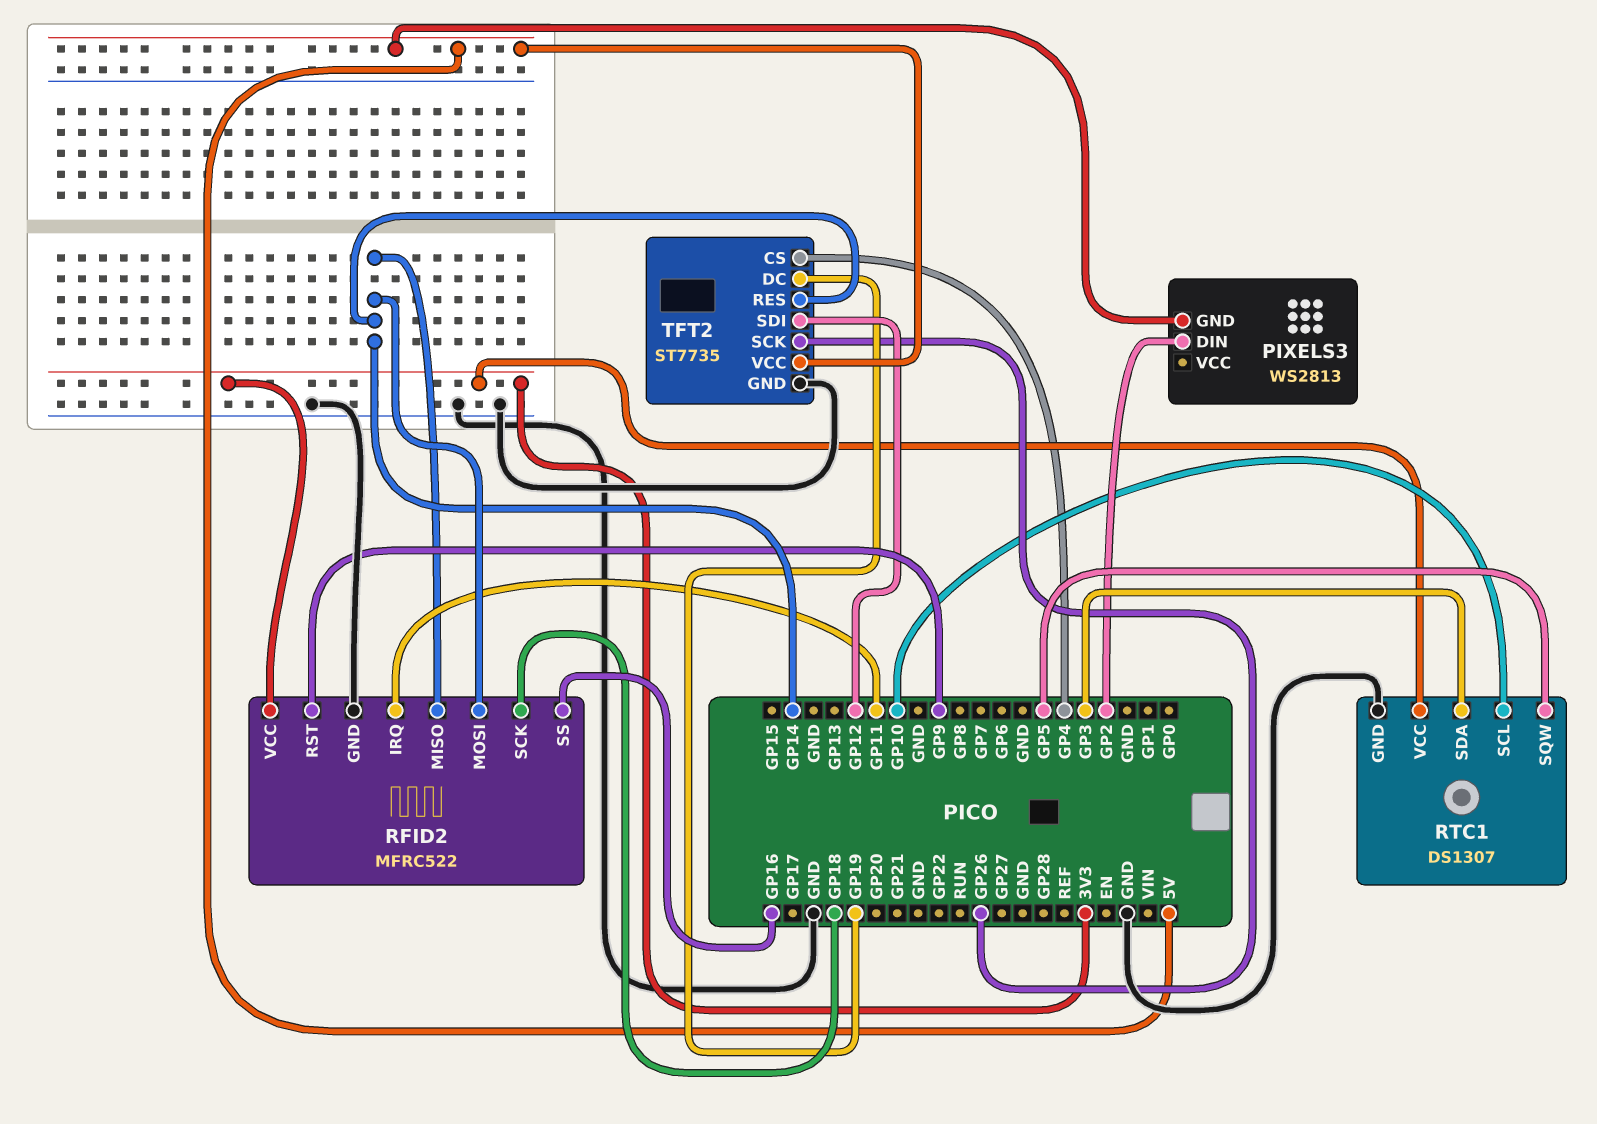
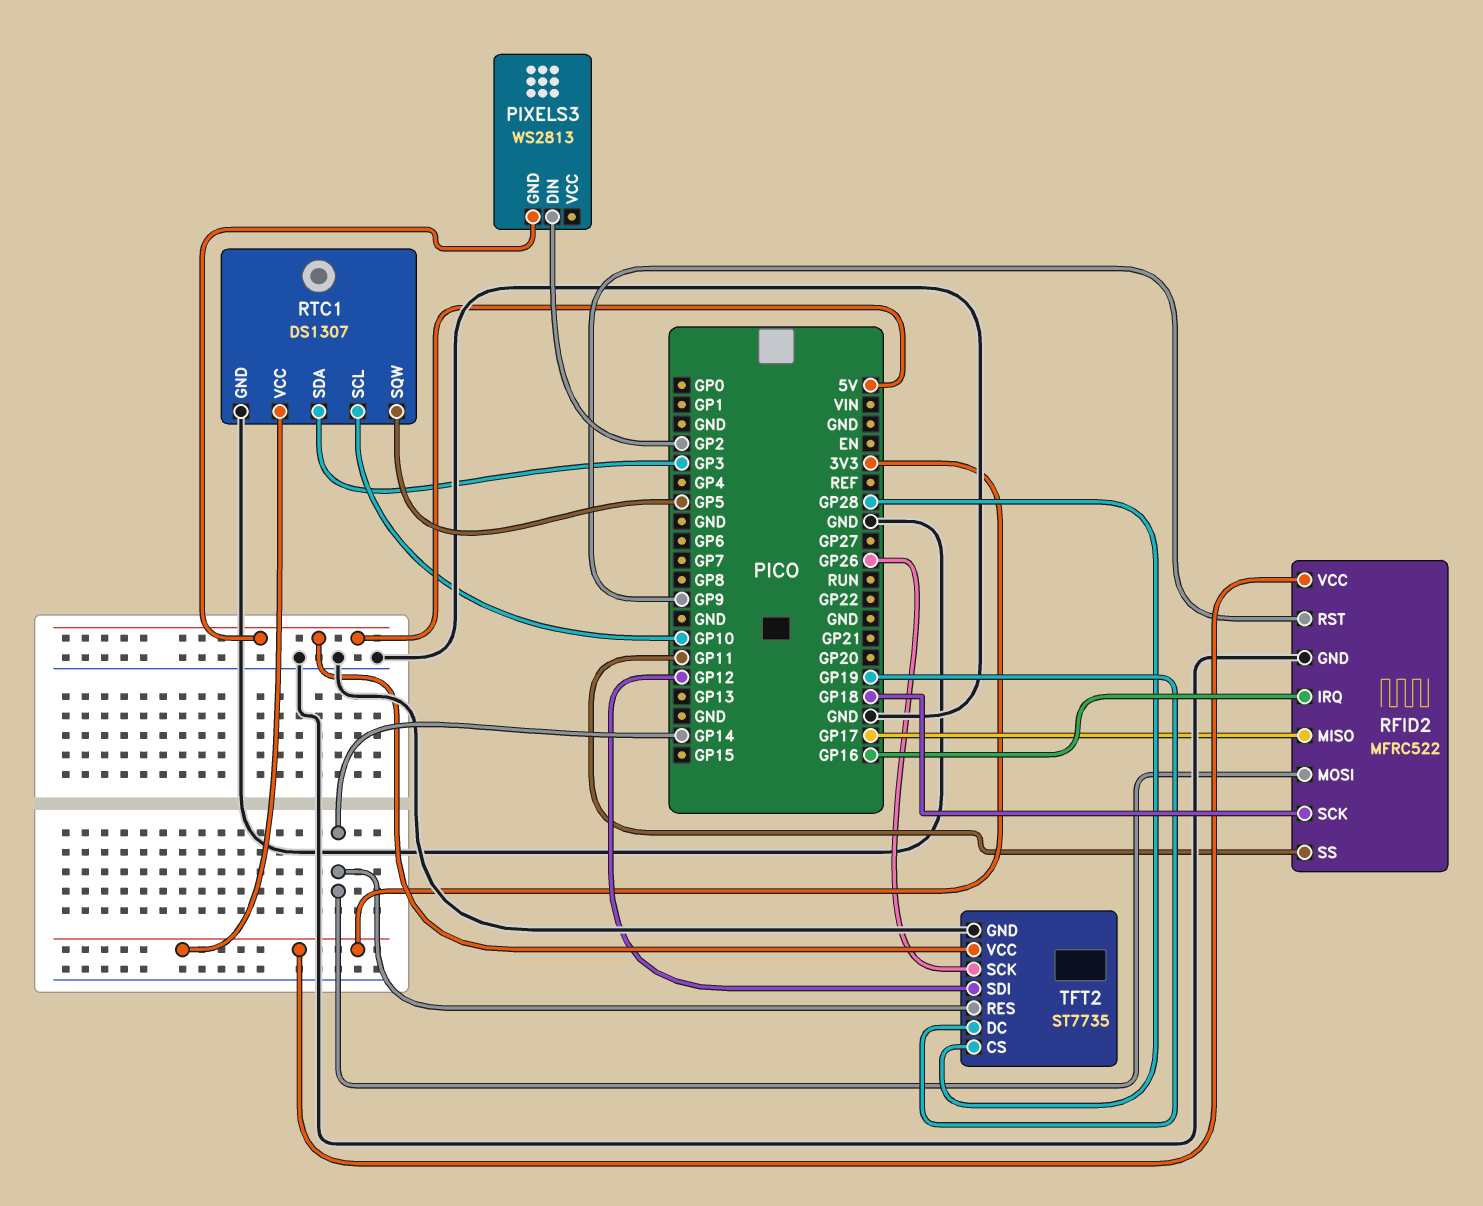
RFID2 pin IRQ: GP11 -> GP16
RFID2 pin MISO: GP14 -> GP17
RFID2 pin SS: GP16 -> GP11
TFT2 pin CS: GP4 -> GP28

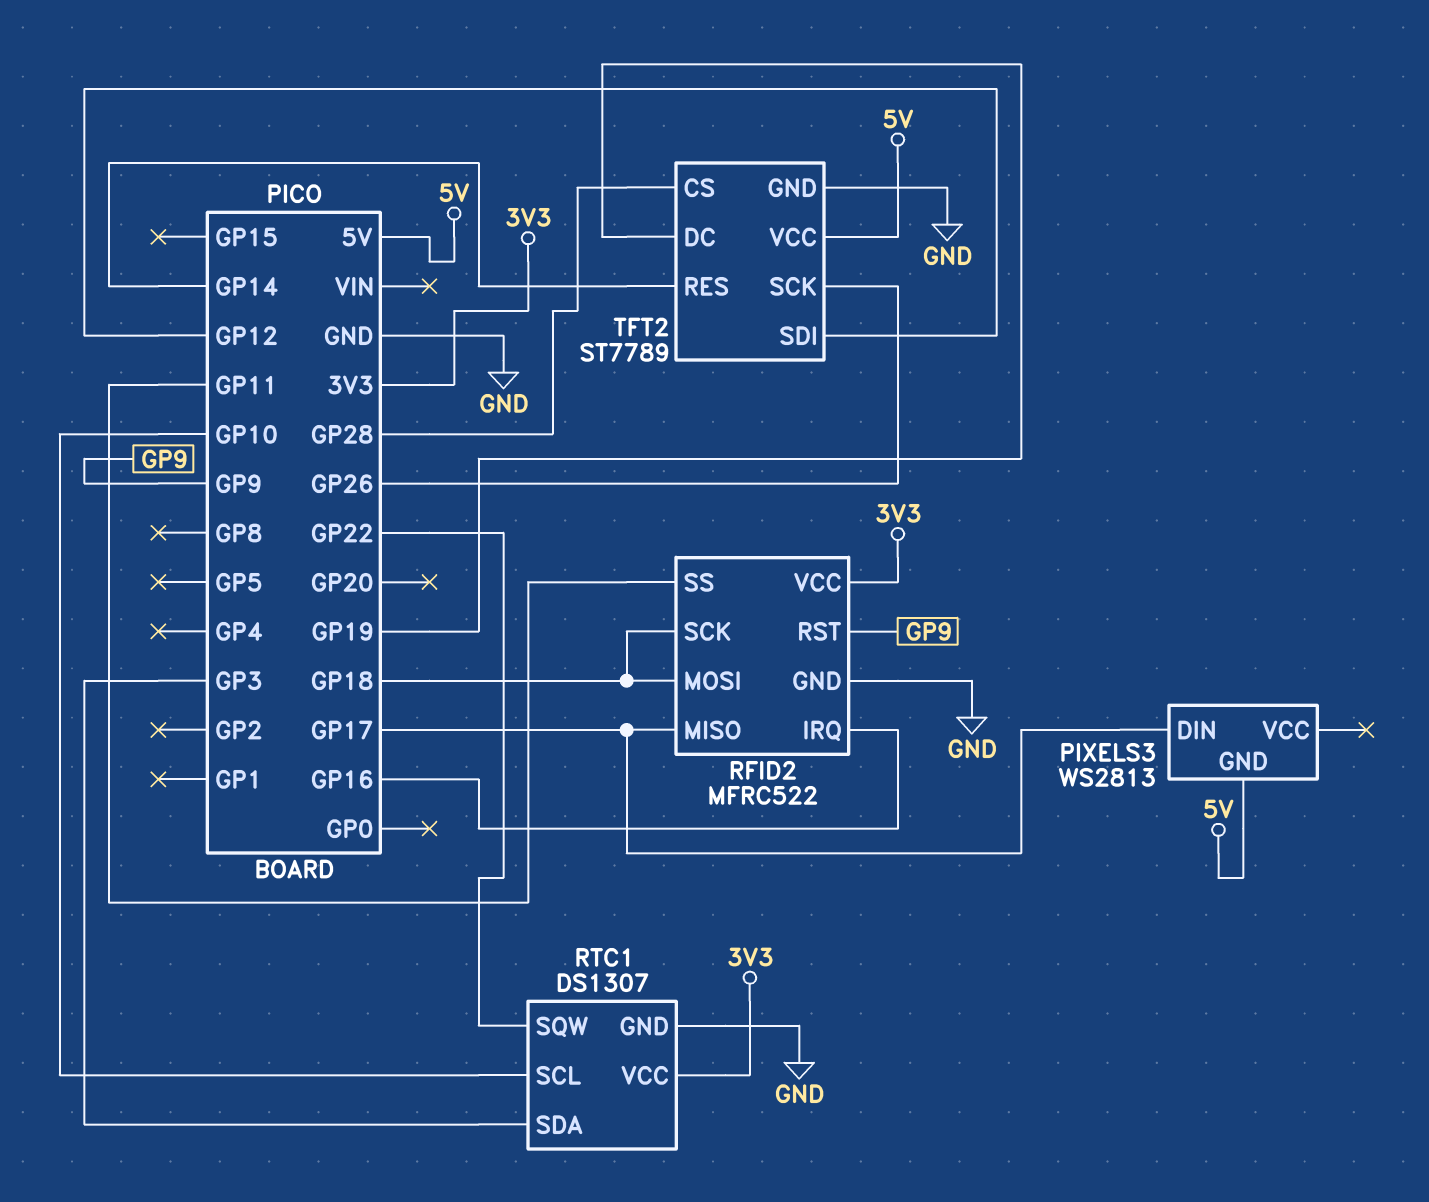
PIXELS3 pin DIN: GP2 -> GP17
RFID2 pin MOSI: GP14 -> GP18
RTC1 pin SQW: GP5 -> GP22
TFT2: ST7735 -> ST7789

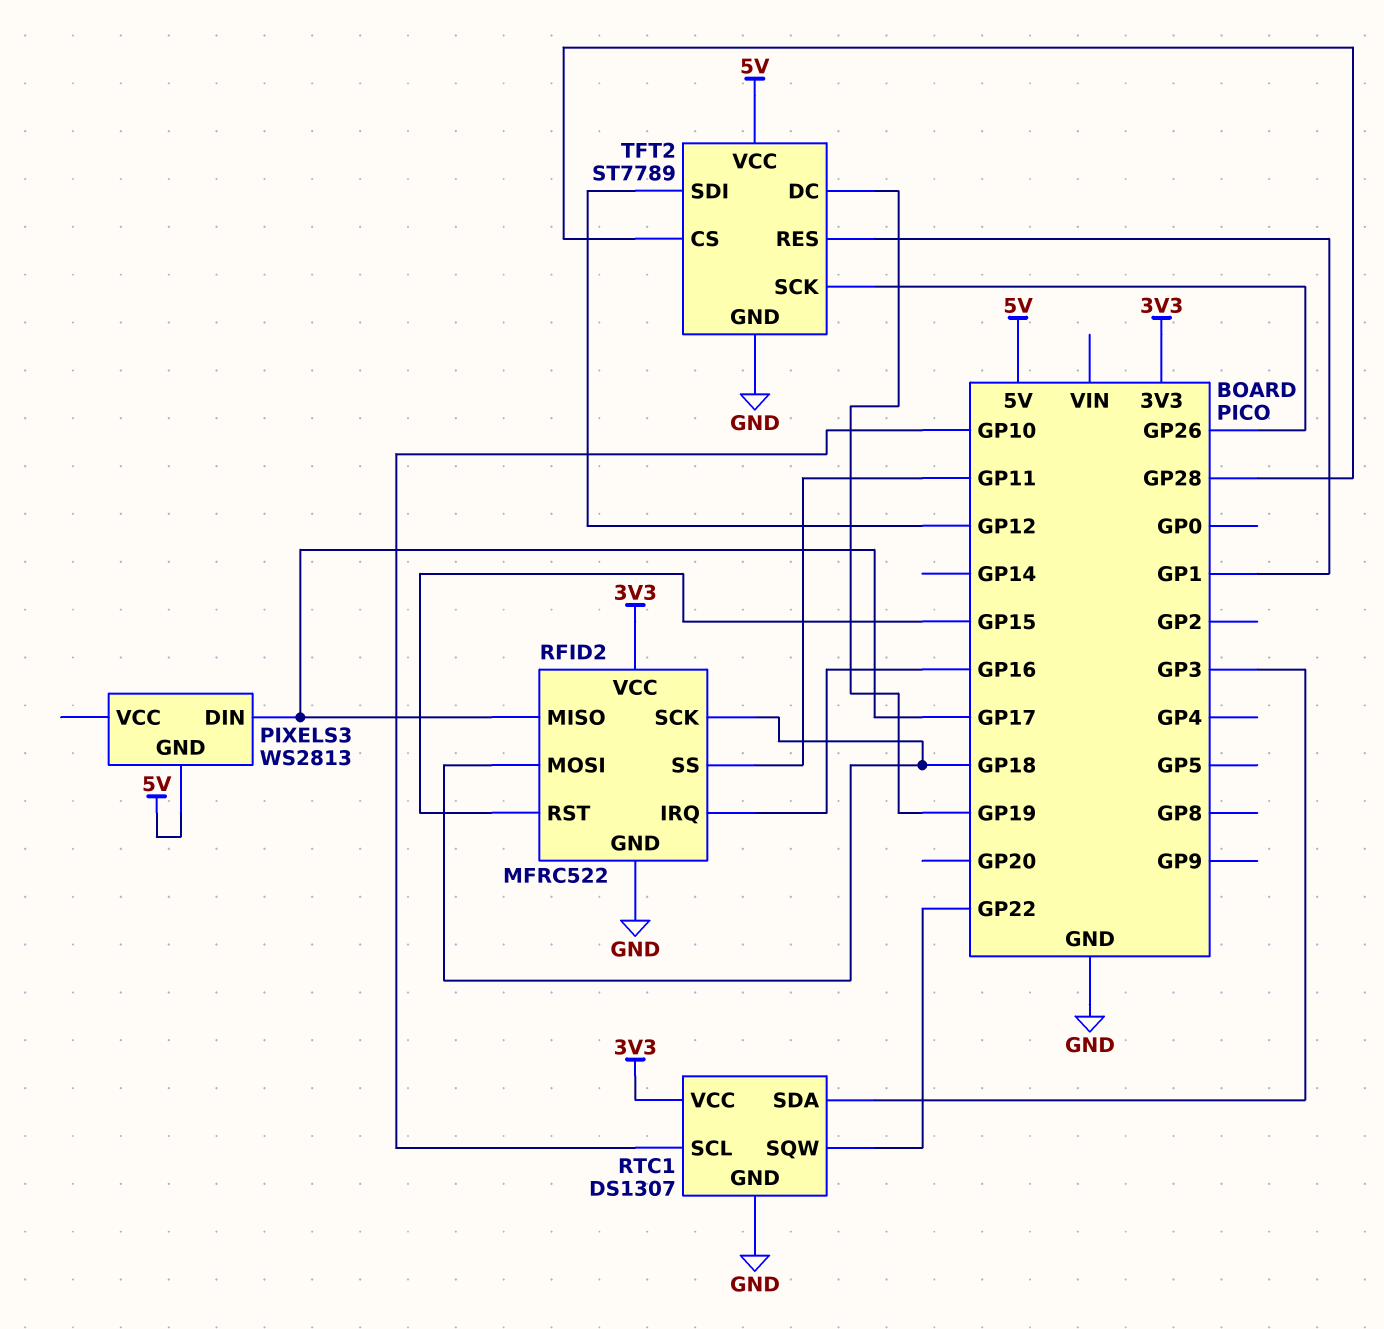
RFID2 pin RST: GP9 -> GP15
TFT2 pin RES: GP14 -> GP1

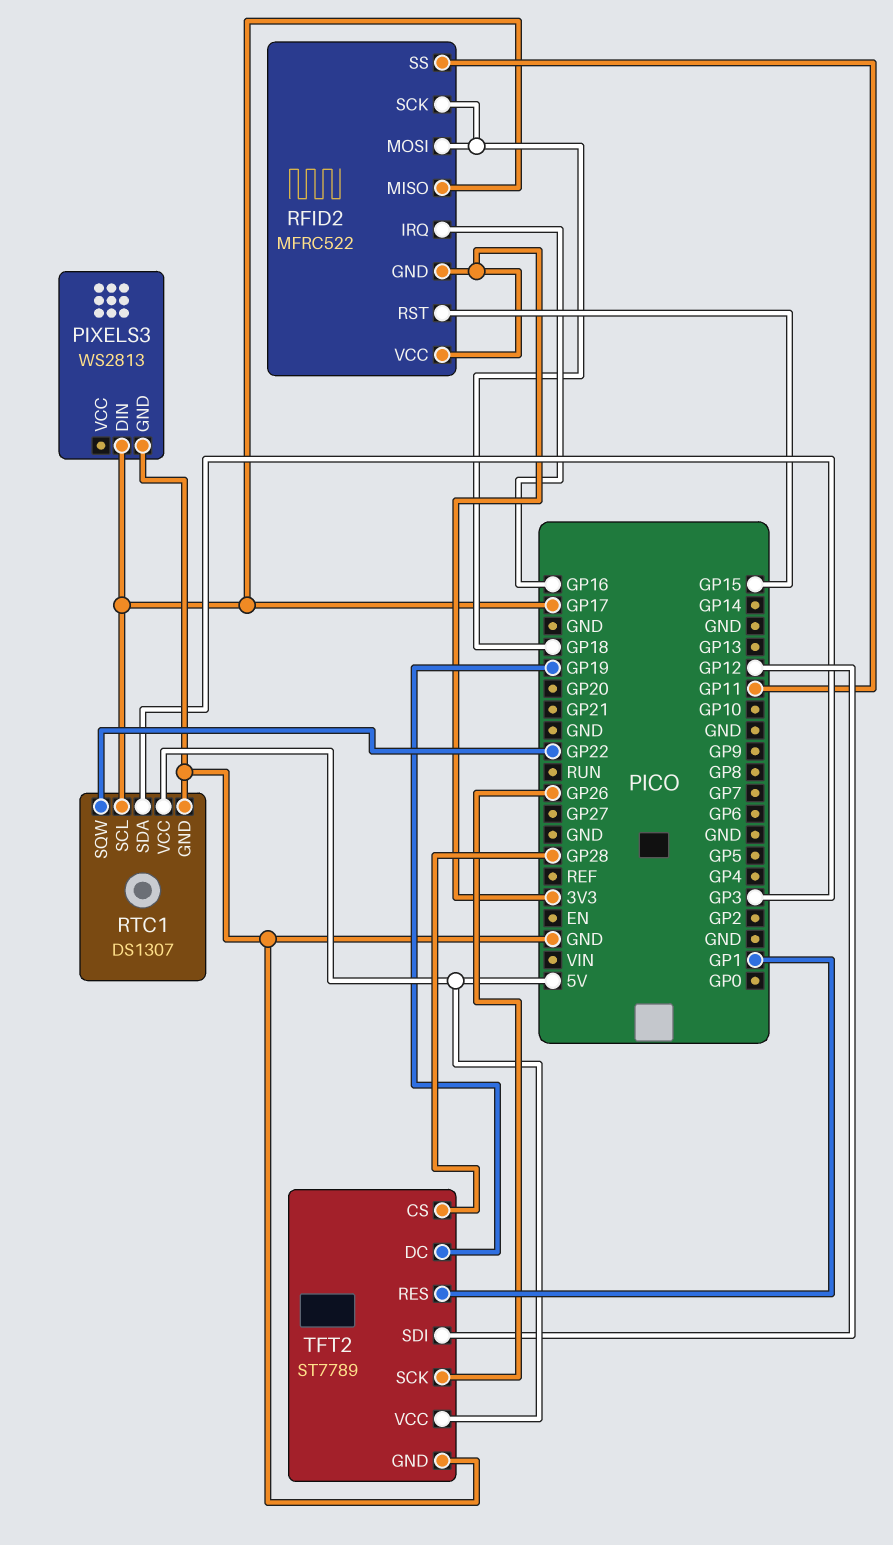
PIXELS3 pin GND: 5V -> GND
RFID2 pin GND: GND -> 3V3
RTC1 pin SCL: GP10 -> GP17
RTC1 pin VCC: 3V3 -> 5V

